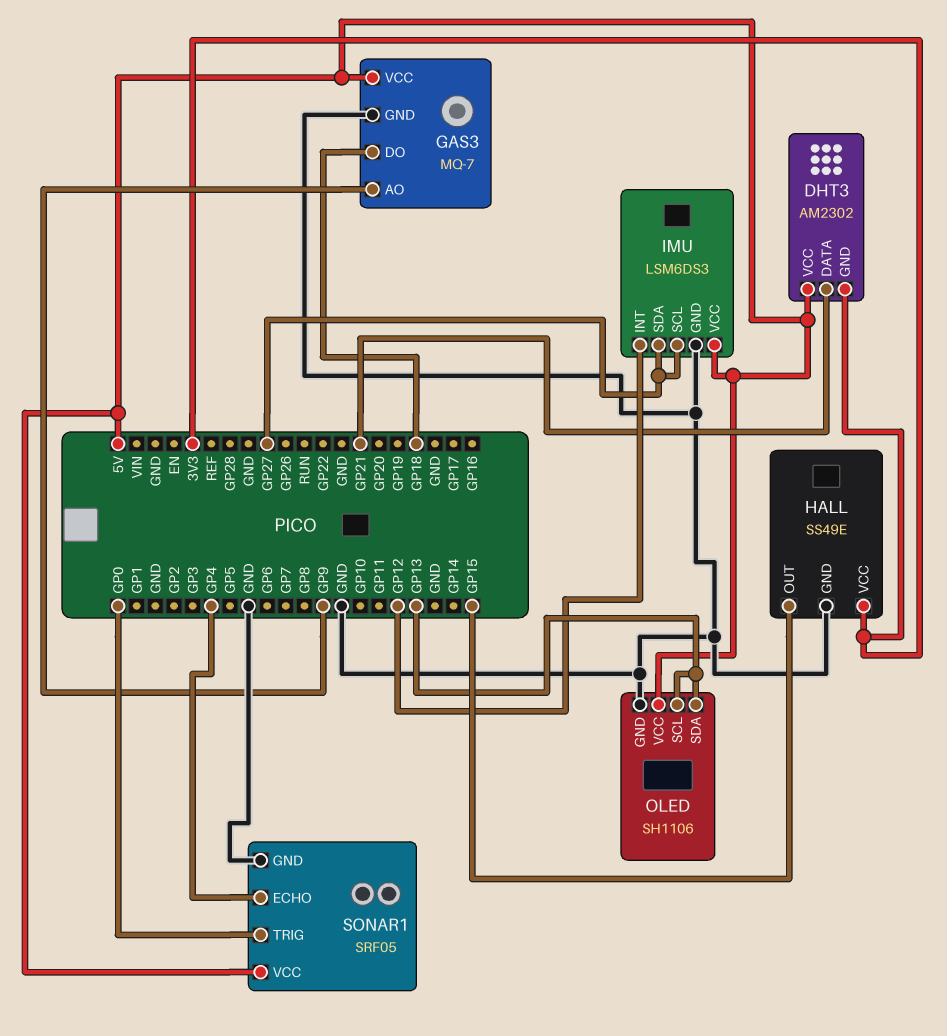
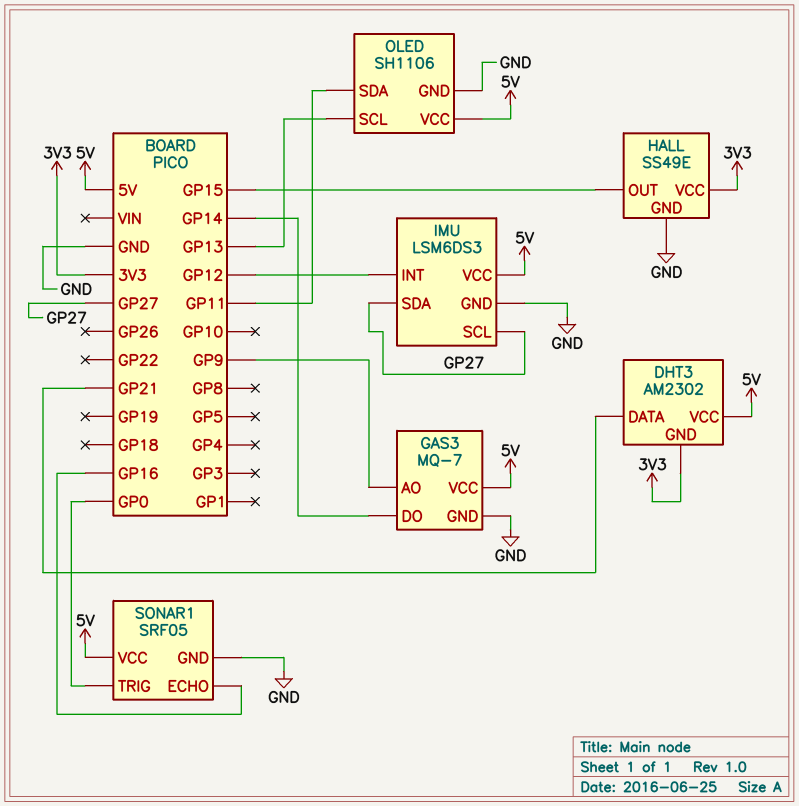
GAS3 pin DO: GP18 -> GP14
OLED pin SDA: GP13 -> GP11
SONAR1 pin ECHO: GP4 -> GP16

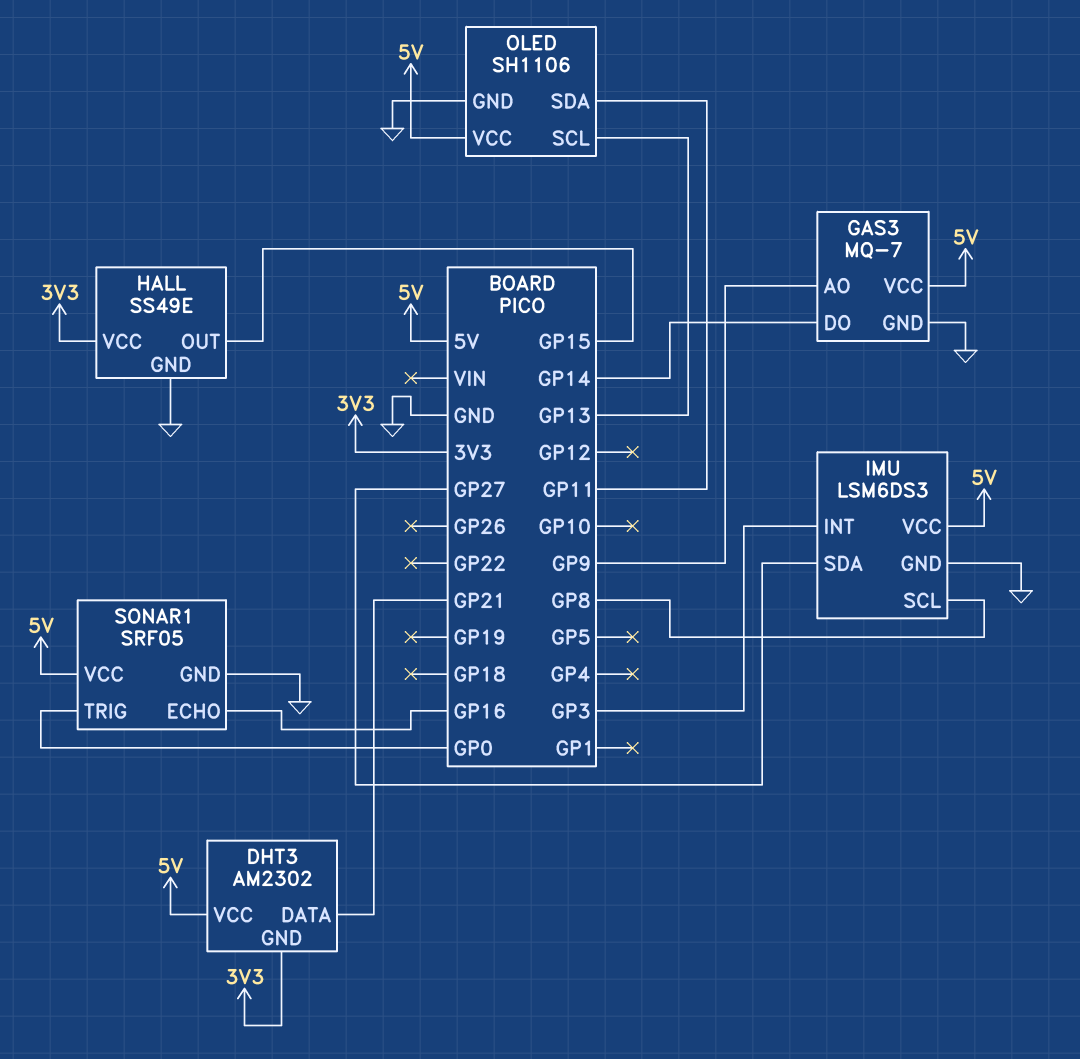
IMU pin INT: GP12 -> GP3
IMU pin SCL: GP27 -> GP8

